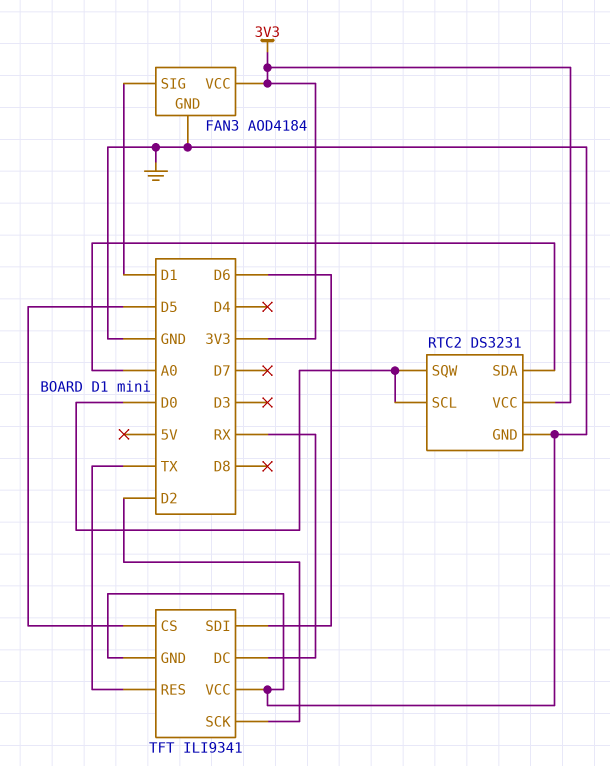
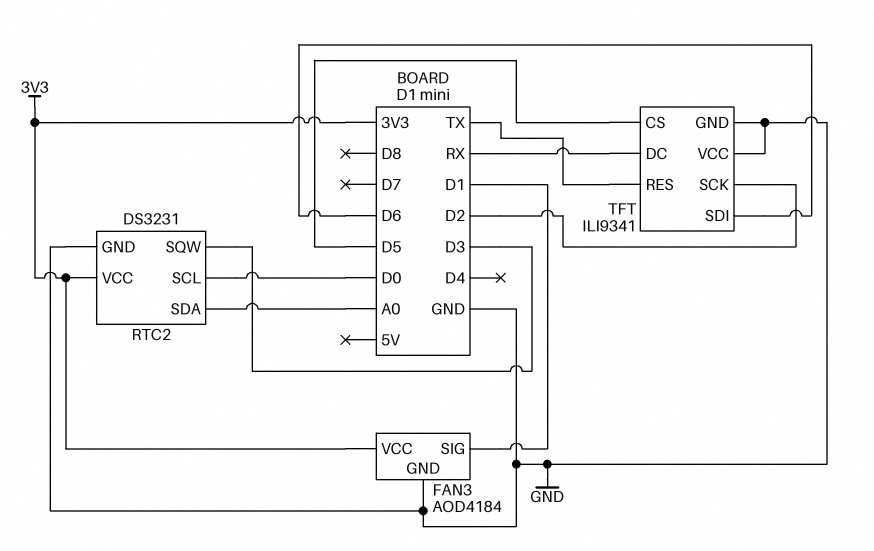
RTC2 pin SQW: D0 -> D3

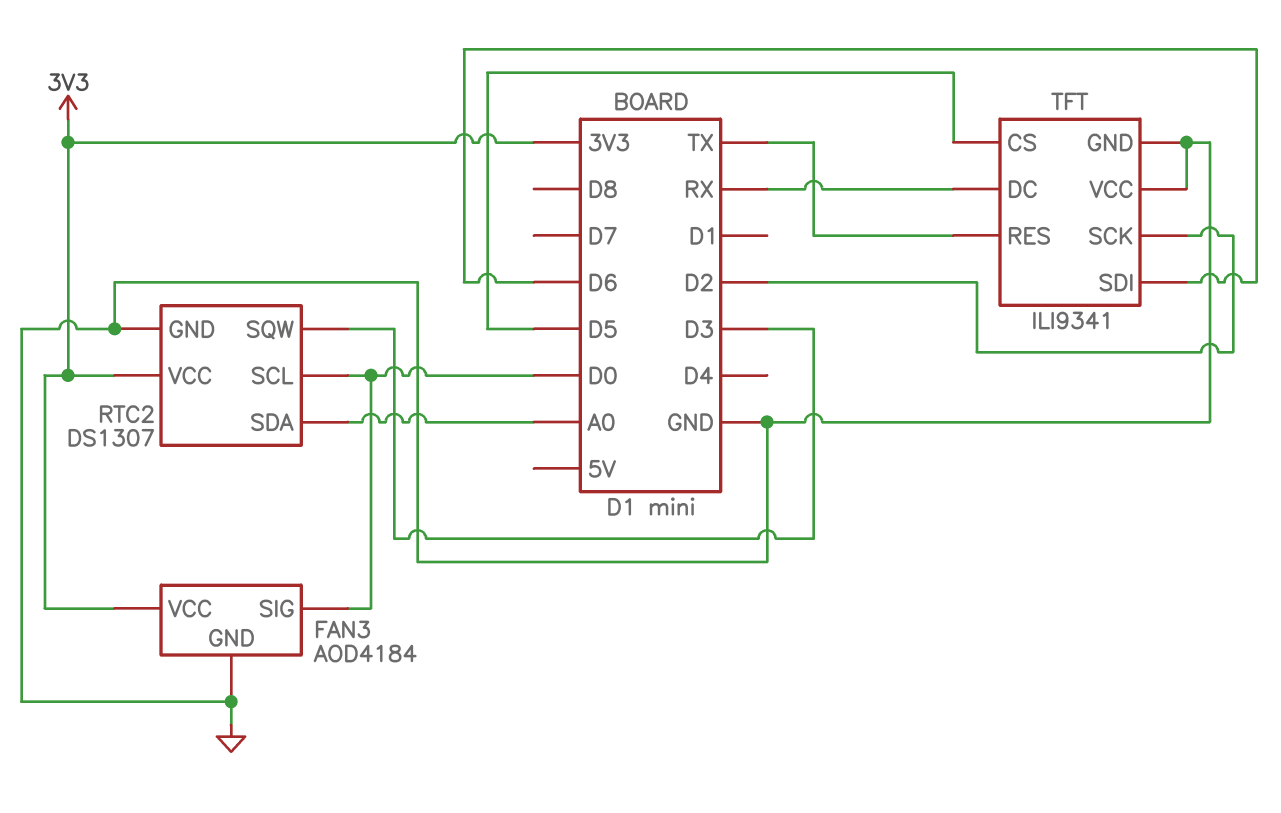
FAN3 pin SIG: D1 -> D0
RTC2: DS3231 -> DS1307

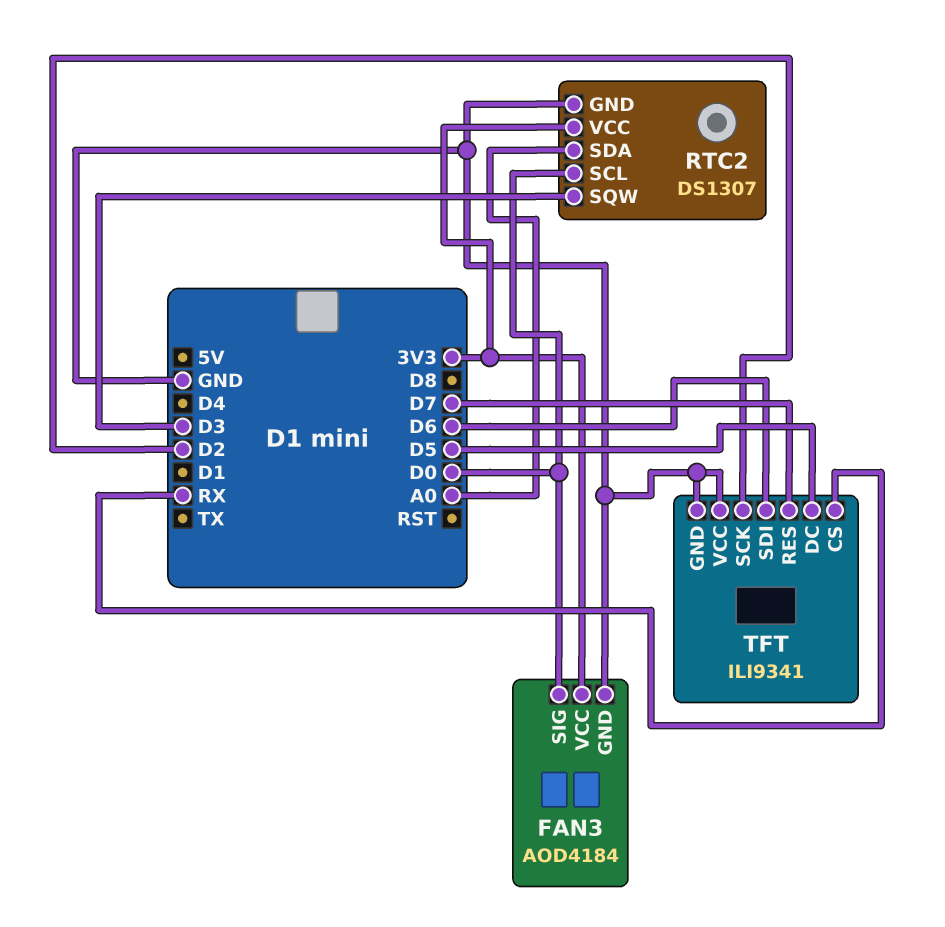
TFT pin CS: D5 -> RX
TFT pin DC: RX -> D5
TFT pin RES: TX -> D7

